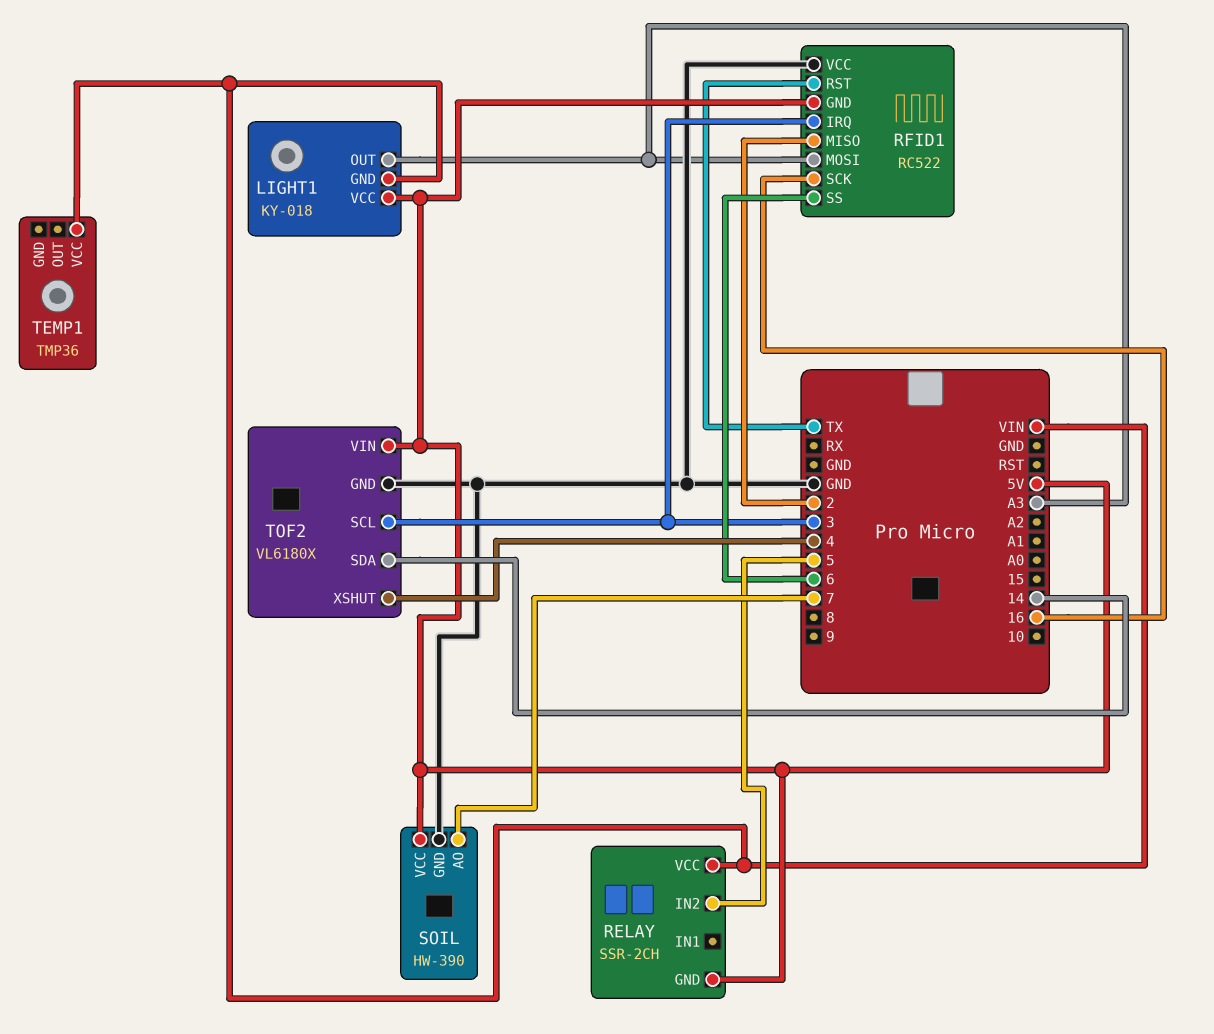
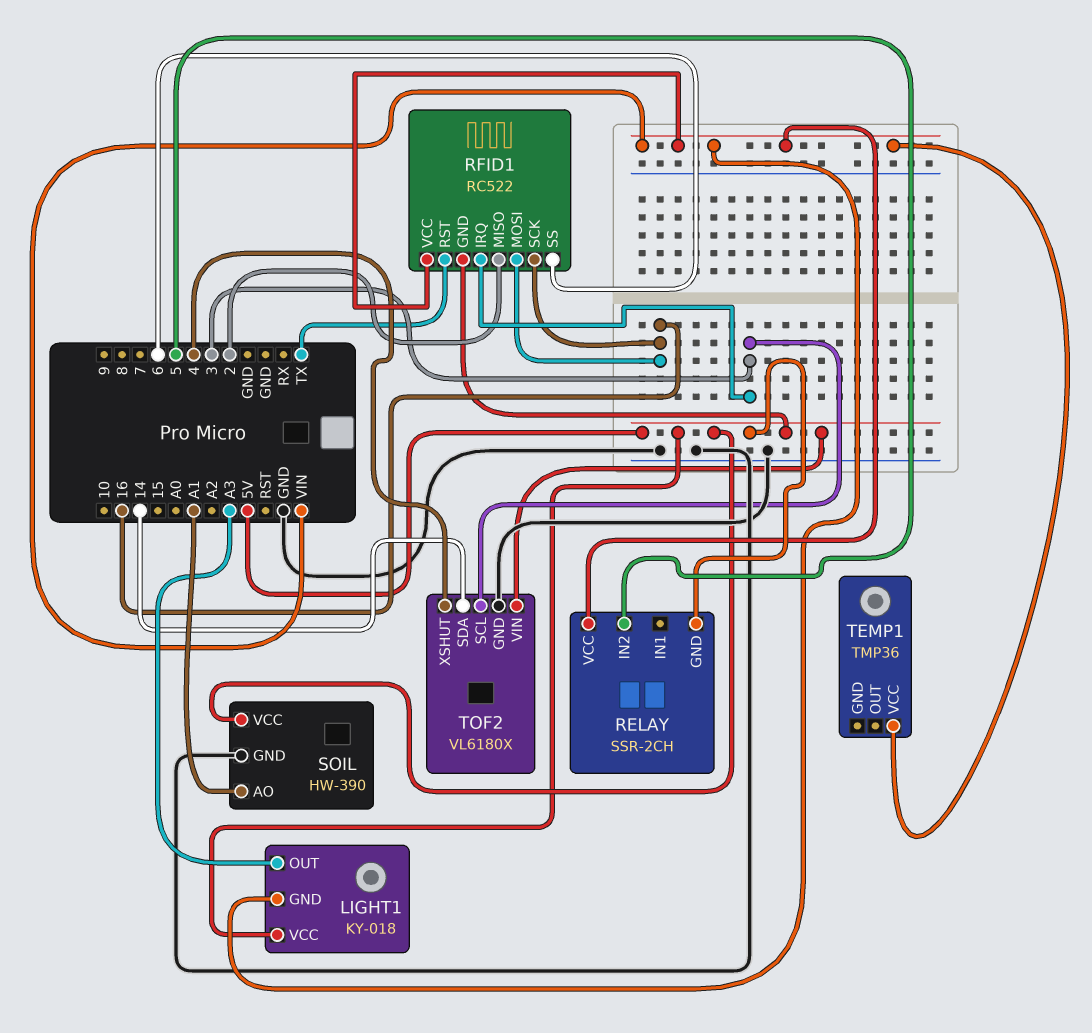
RFID1 pin MOSI: A3 -> 16
RFID1 pin VCC: GND -> VIN
SOIL pin AO: 7 -> A1

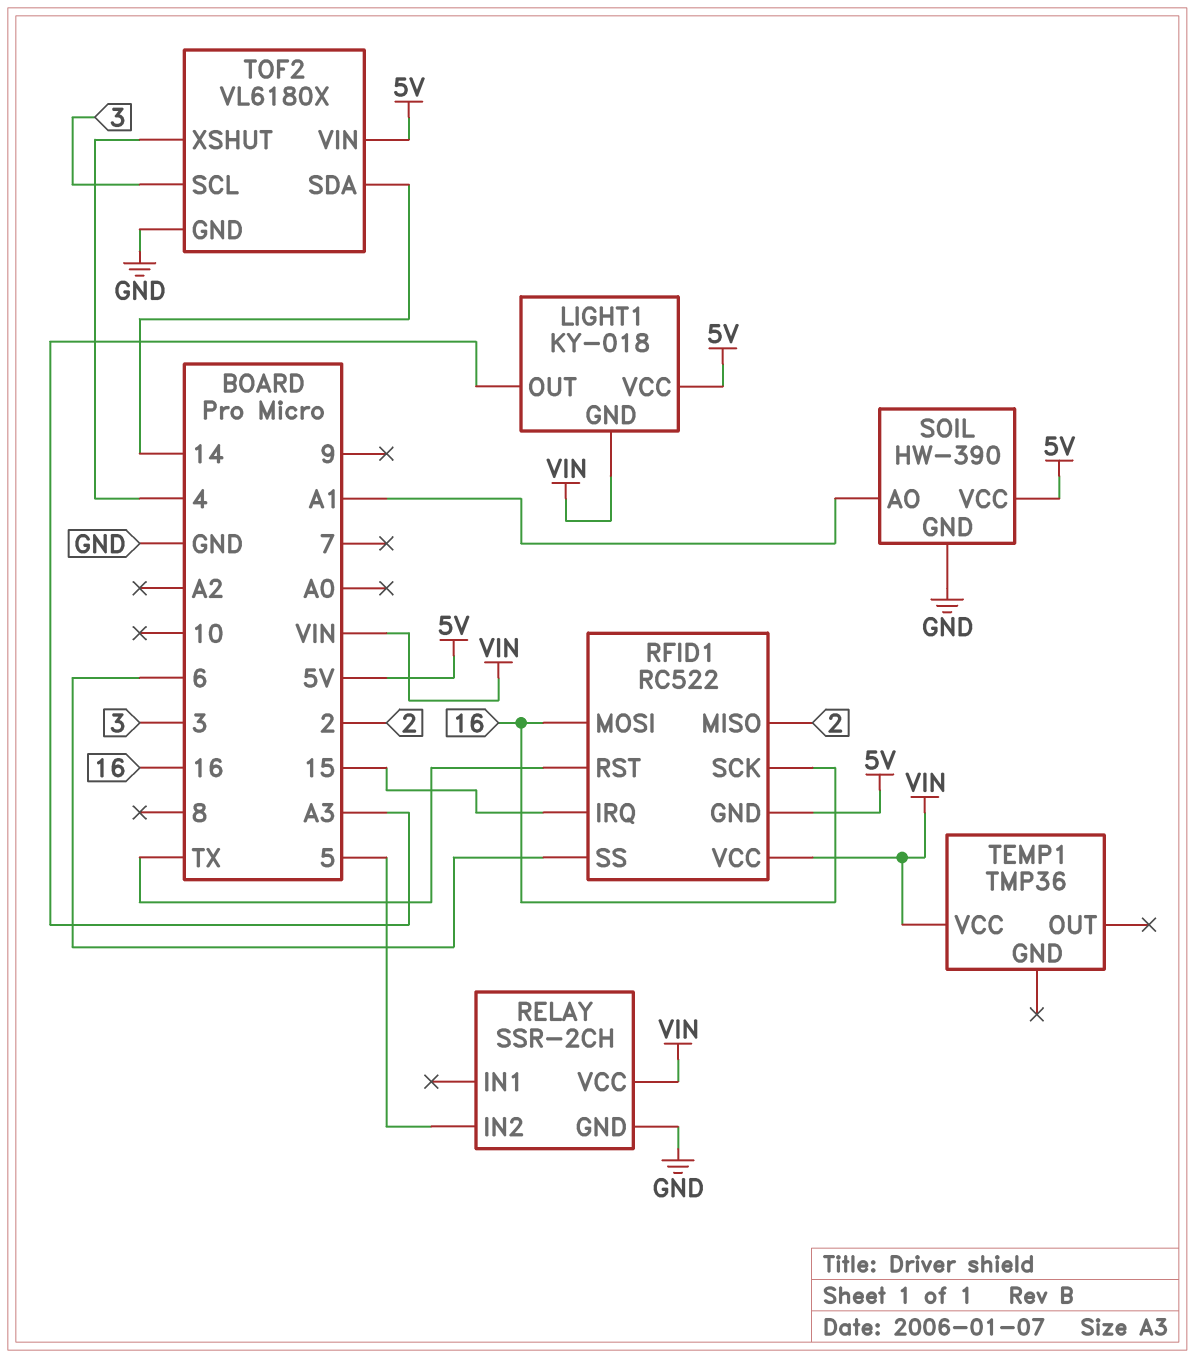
RELAY pin GND: 5V -> GND
RFID1 pin IRQ: 3 -> 15

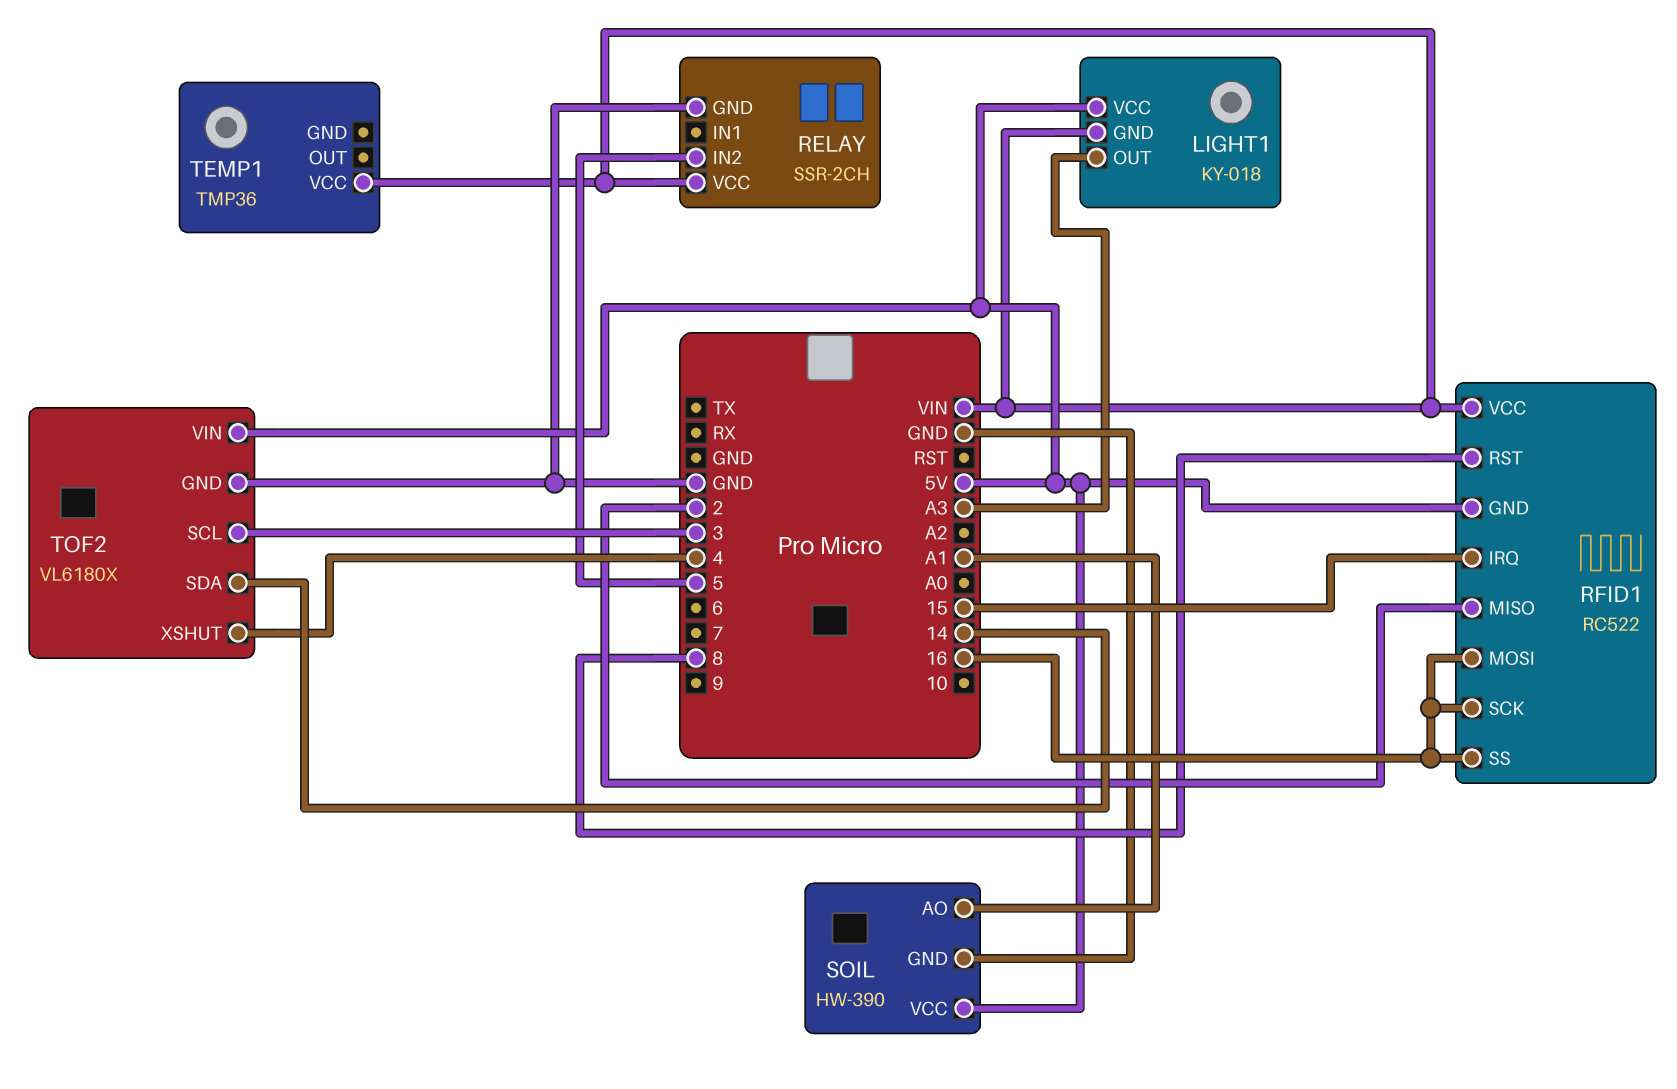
RFID1 pin RST: TX -> 8
RFID1 pin SS: 6 -> 16

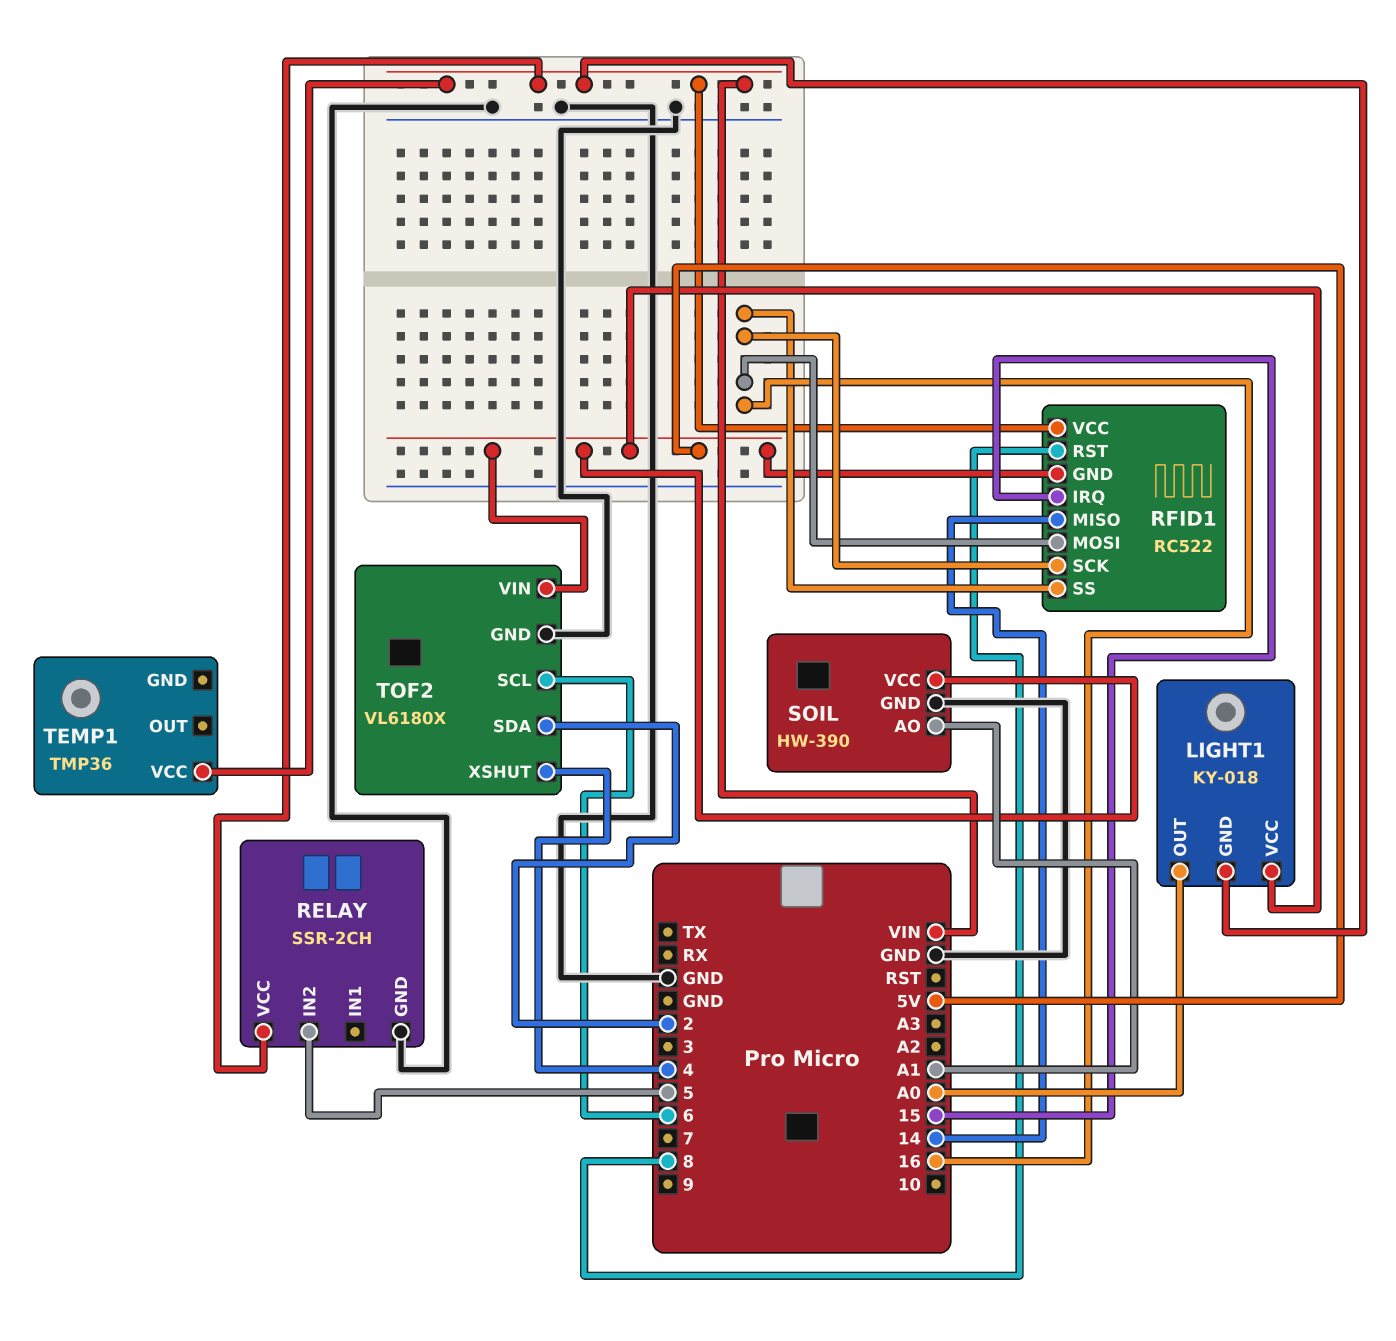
LIGHT1 pin OUT: A3 -> A0
RFID1 pin MISO: 2 -> 14
TOF2 pin SCL: 3 -> 6
TOF2 pin SDA: 14 -> 2

